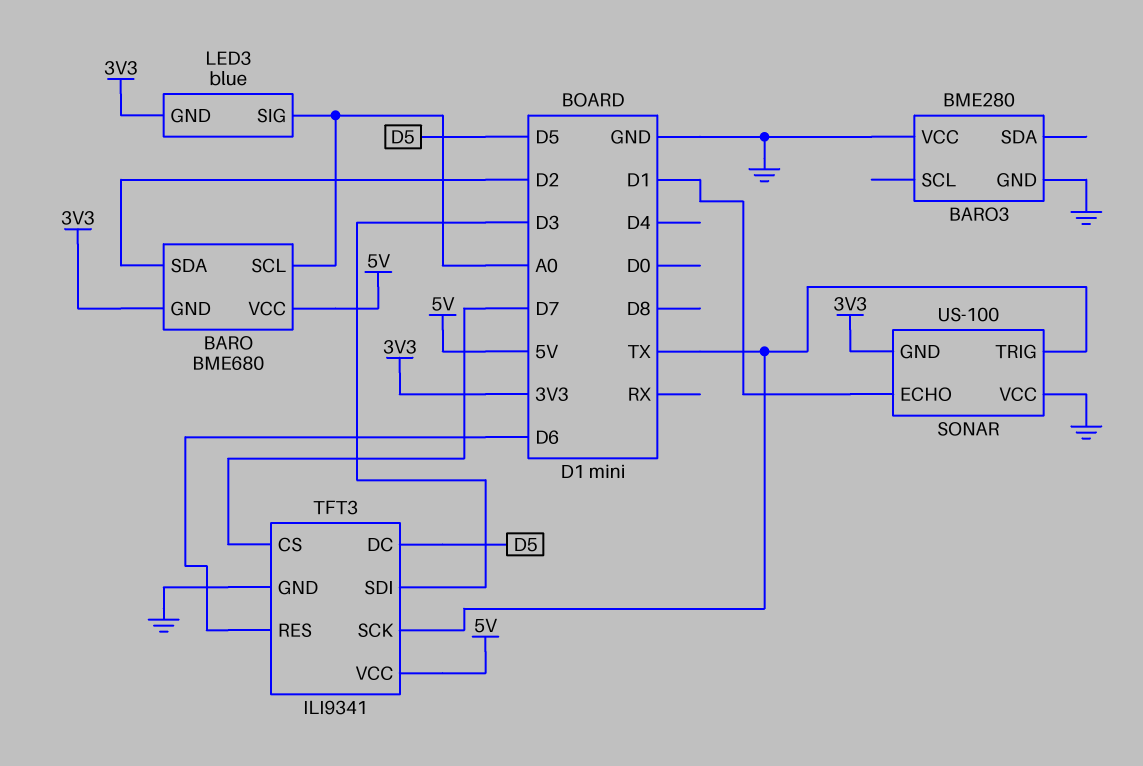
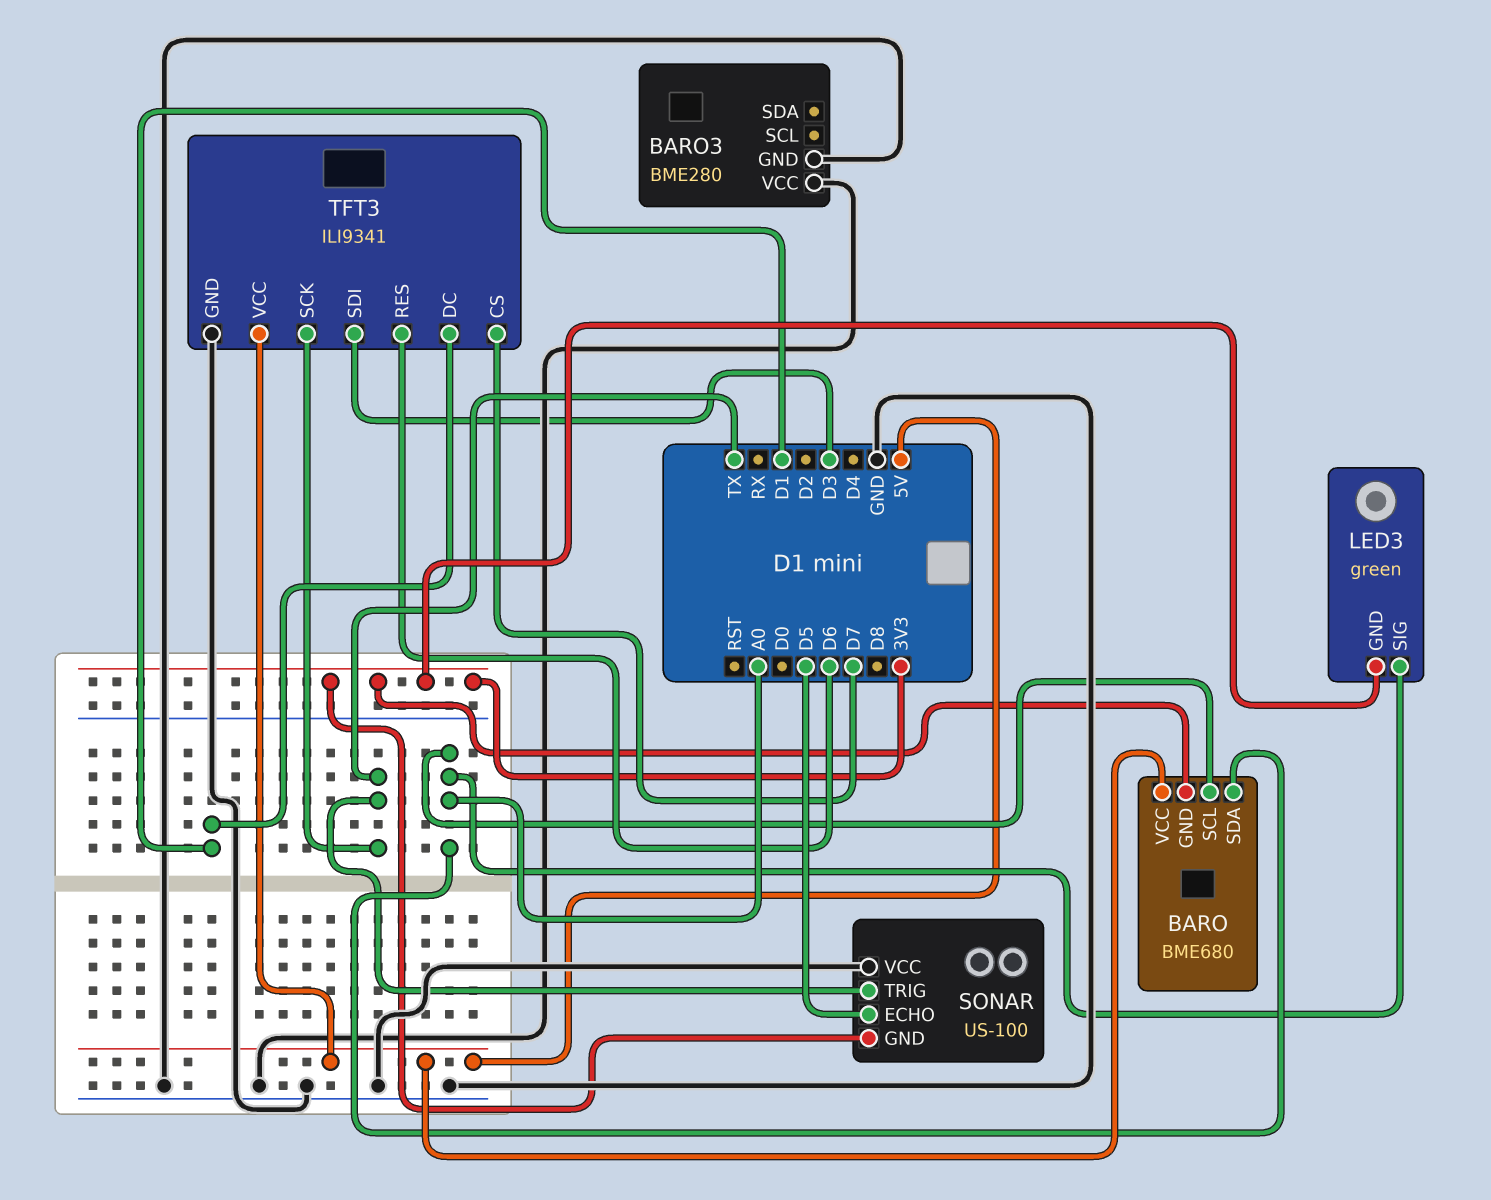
BARO pin SDA: D2 -> A0
LED3: blue -> green
SONAR pin ECHO: D1 -> D5
TFT3 pin DC: D5 -> D1

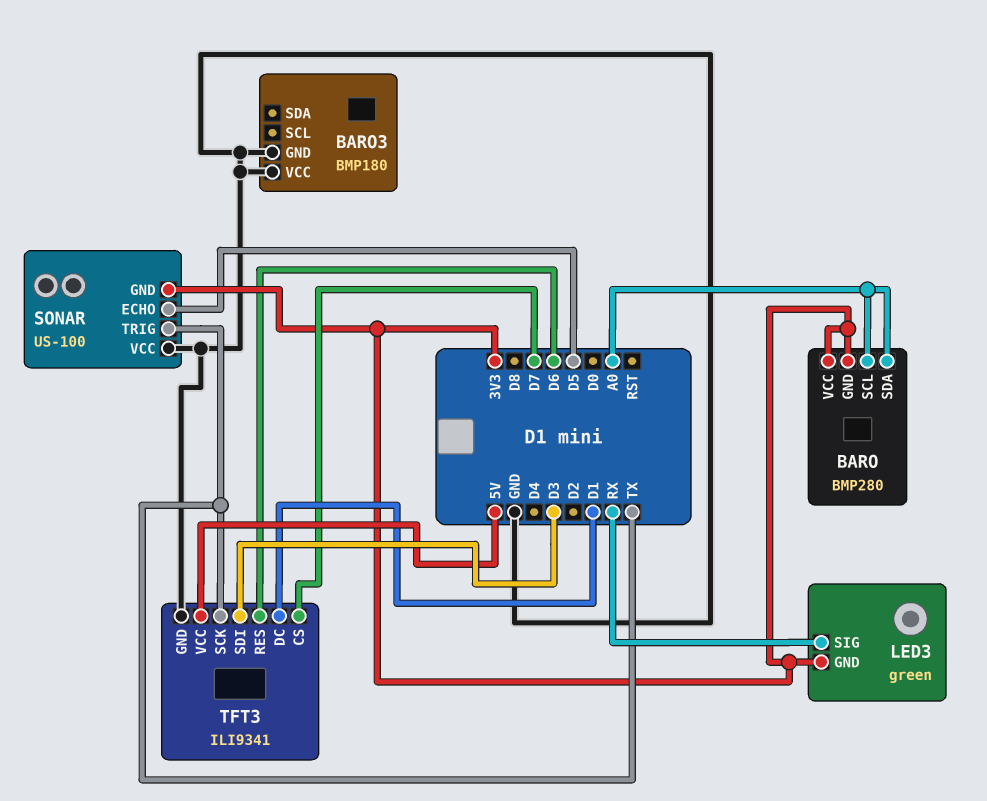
BARO: BME680 -> BMP280
BARO pin VCC: 5V -> 3V3
BARO3: BME280 -> BMP180
LED3 pin SIG: A0 -> RX

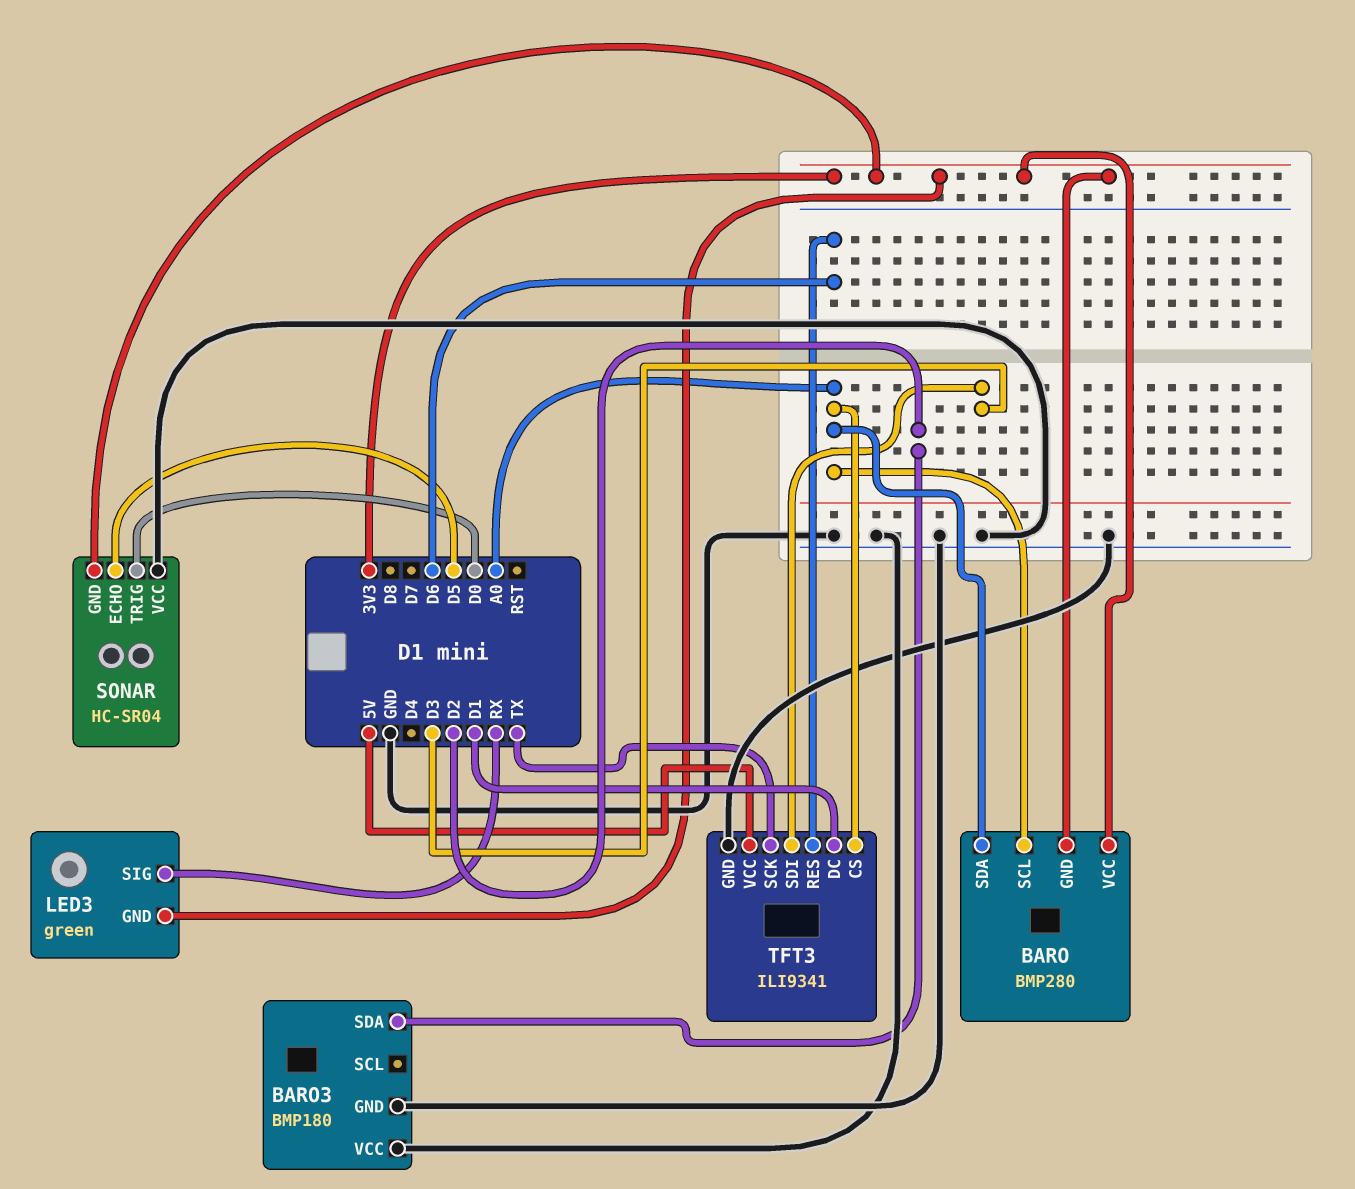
BARO3 pin SDA: none -> D2
SONAR: US-100 -> HC-SR04
SONAR pin TRIG: TX -> D0
TFT3 pin CS: D7 -> A0

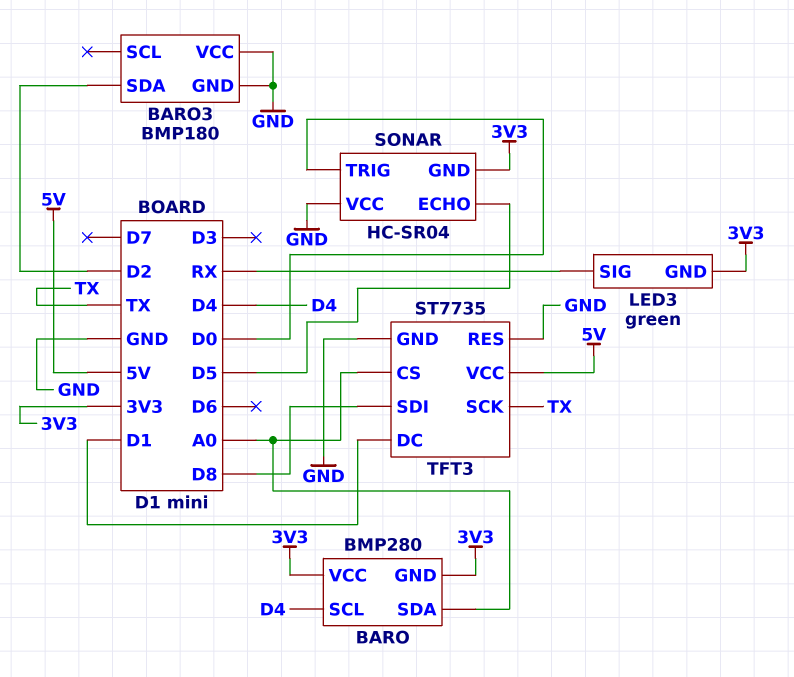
BARO pin SCL: A0 -> D4
TFT3: ILI9341 -> ST7735
TFT3 pin RES: D6 -> GND
TFT3 pin SDI: D3 -> D8

